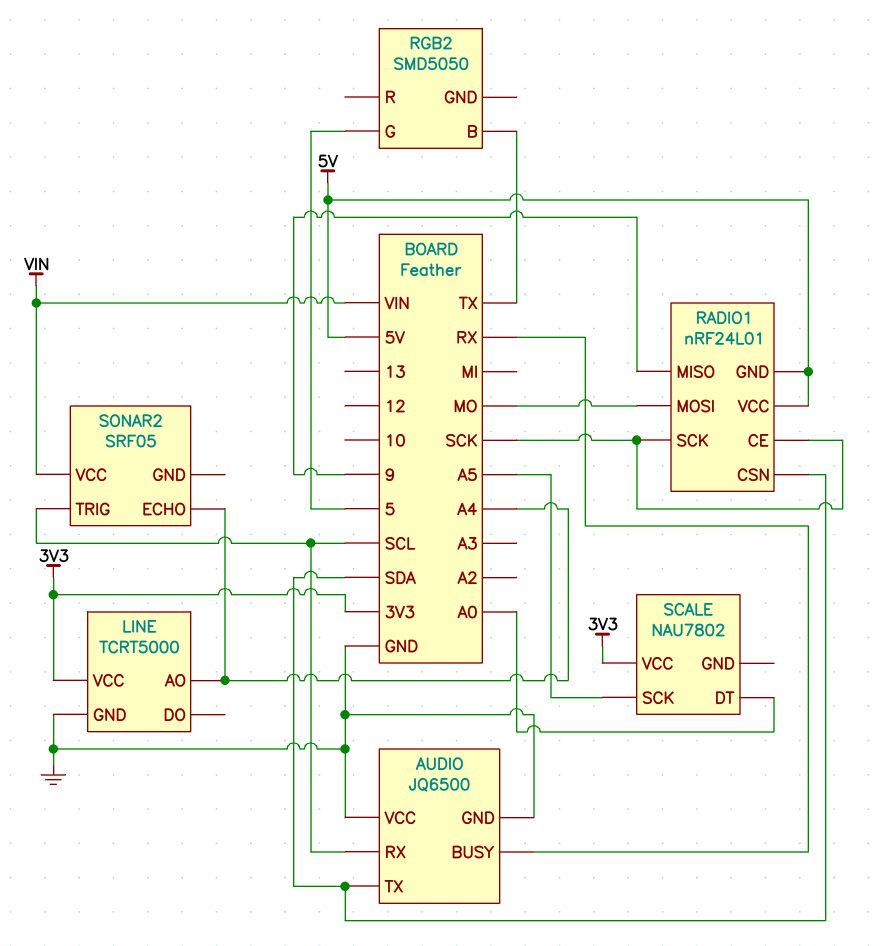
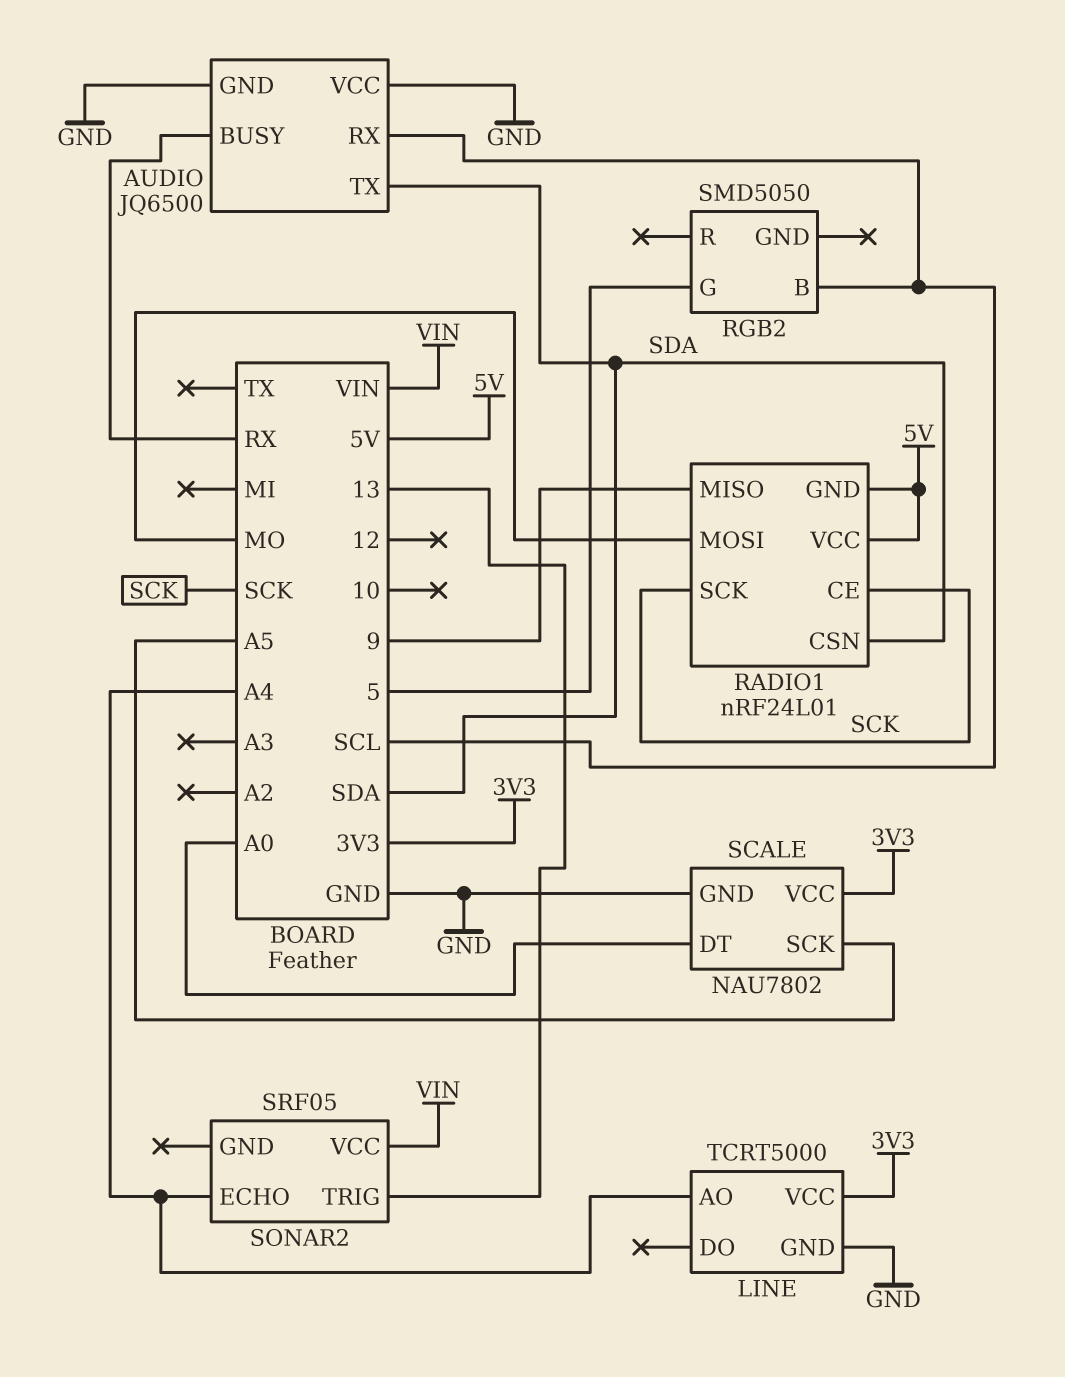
RGB2 pin B: TX -> SCL
SCALE pin GND: none -> GND
SONAR2 pin TRIG: SCL -> 13

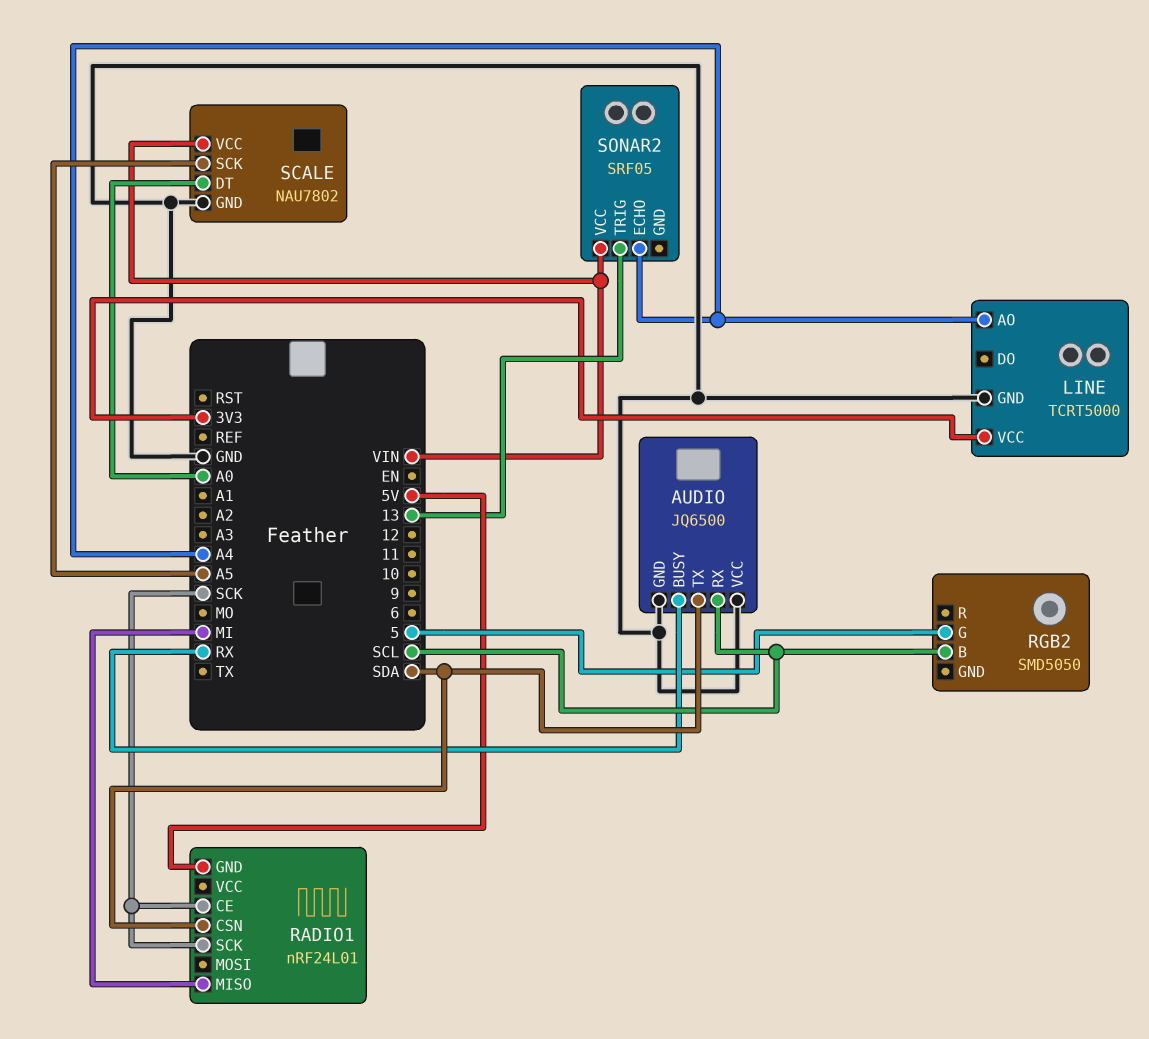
RADIO1 pin MISO: 9 -> MI
RADIO1 pin MOSI: MO -> none
RADIO1 pin VCC: 5V -> none
SCALE pin VCC: 3V3 -> VIN

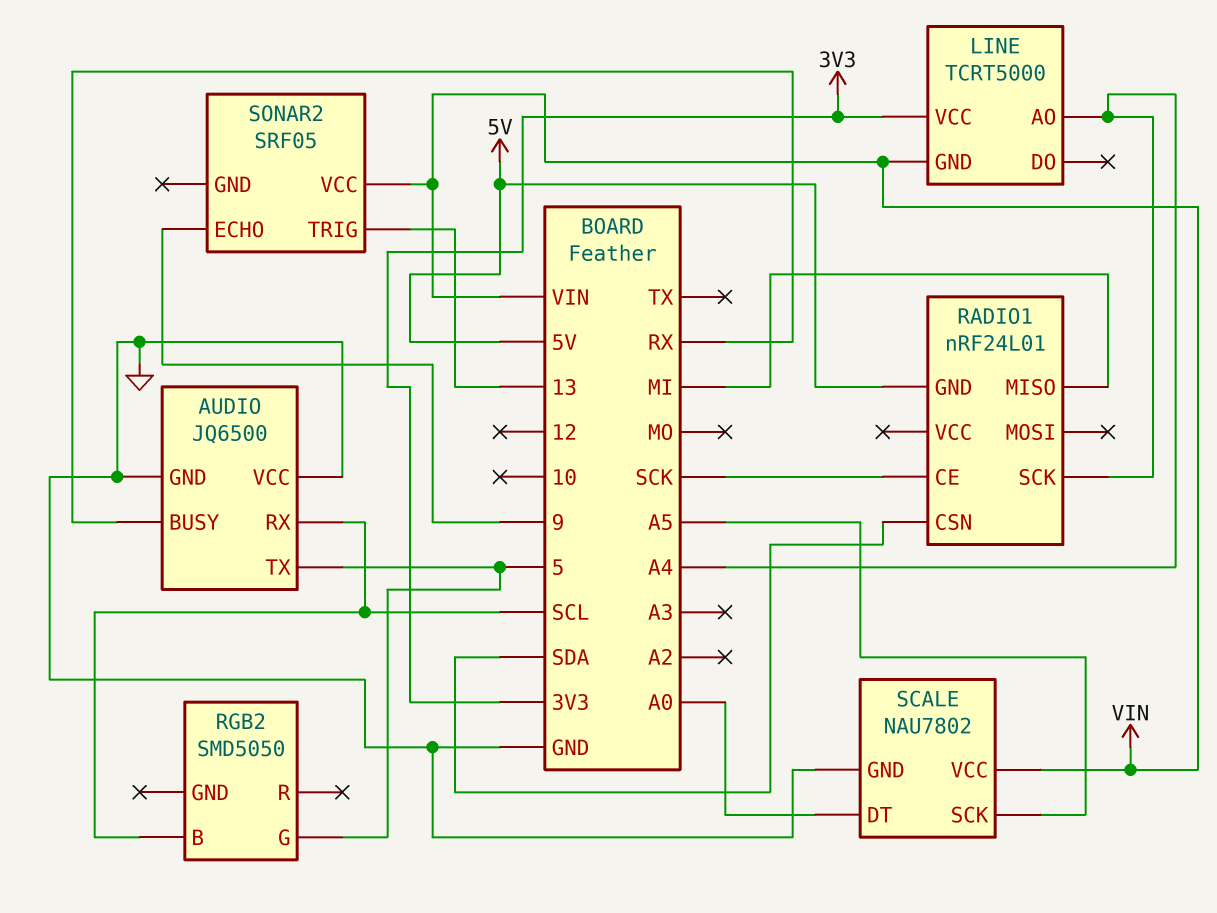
AUDIO pin TX: SDA -> 5
LINE pin GND: GND -> VIN
RADIO1 pin SCK: SCK -> A4
SONAR2 pin ECHO: A4 -> 9

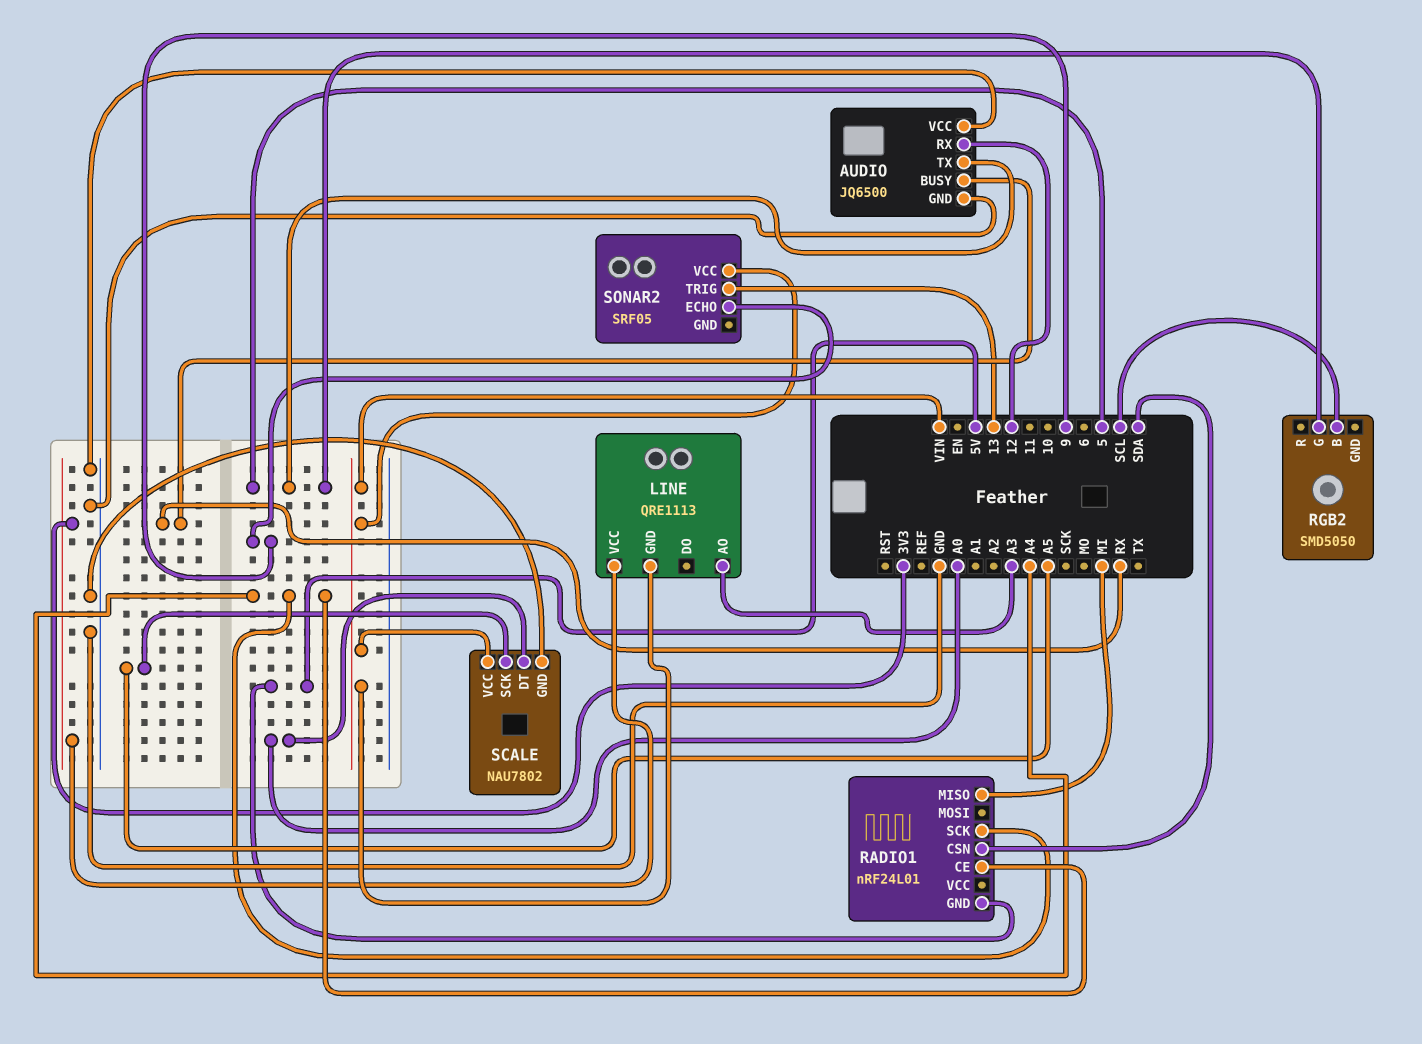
AUDIO pin RX: SCL -> 12
LINE: TCRT5000 -> QRE1113
LINE pin AO: A4 -> A3
RADIO1 pin CE: SCK -> A4

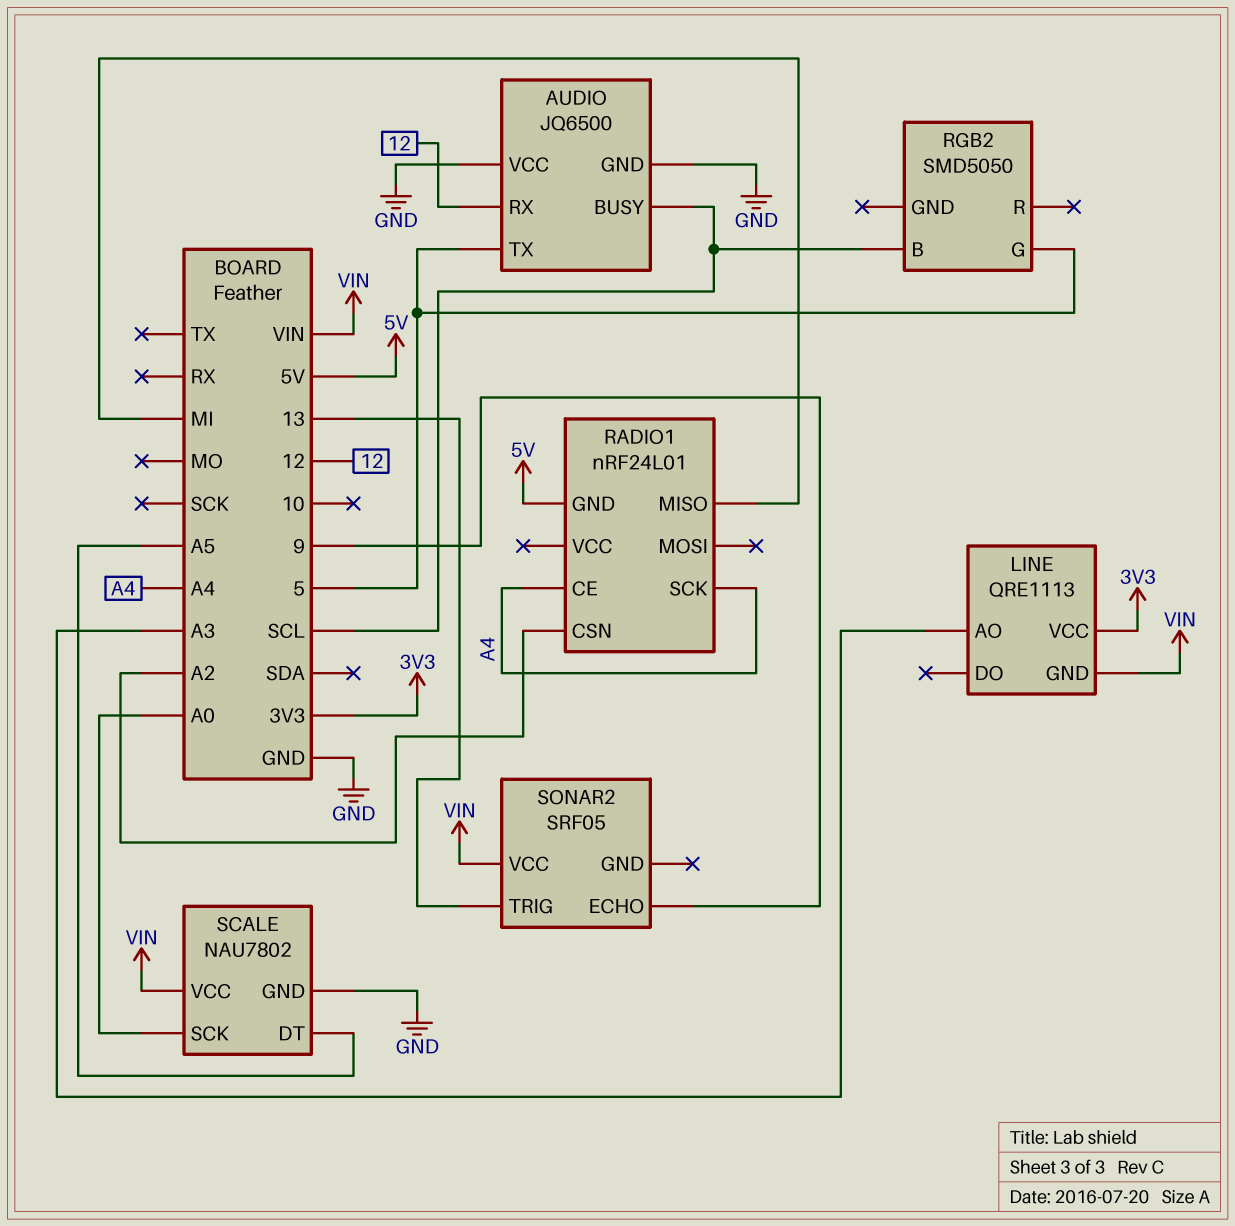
AUDIO pin BUSY: RX -> SCL
RADIO1 pin CSN: SDA -> A2
SCALE pin DT: A0 -> A5
SCALE pin SCK: A5 -> A0

